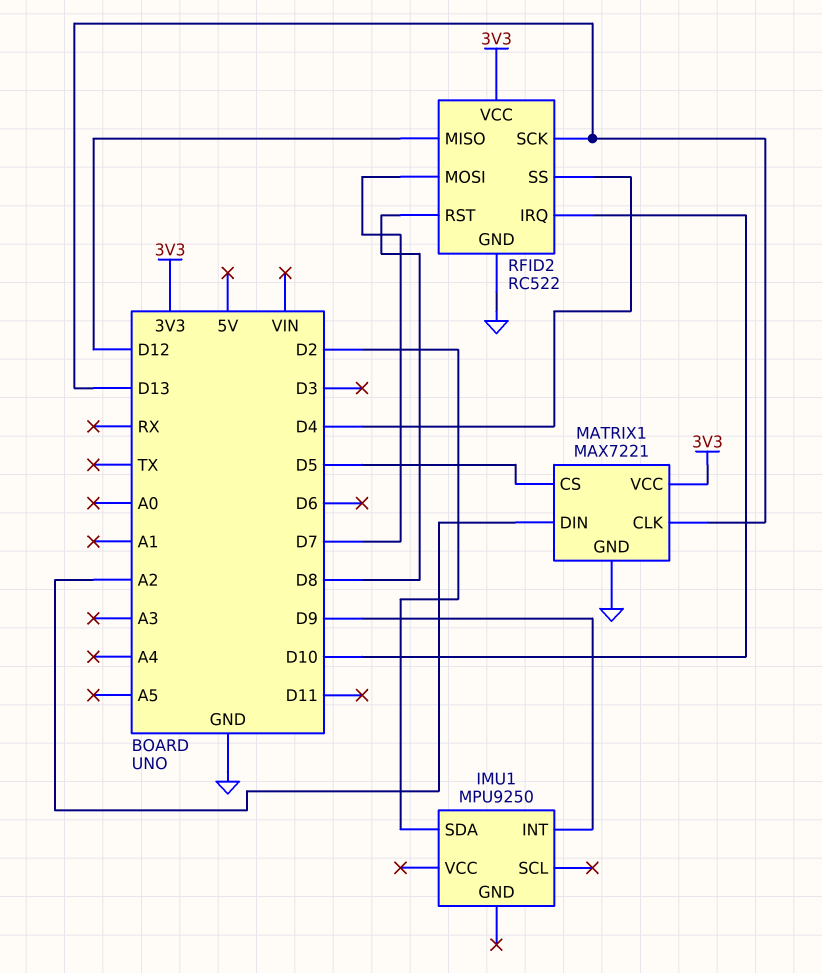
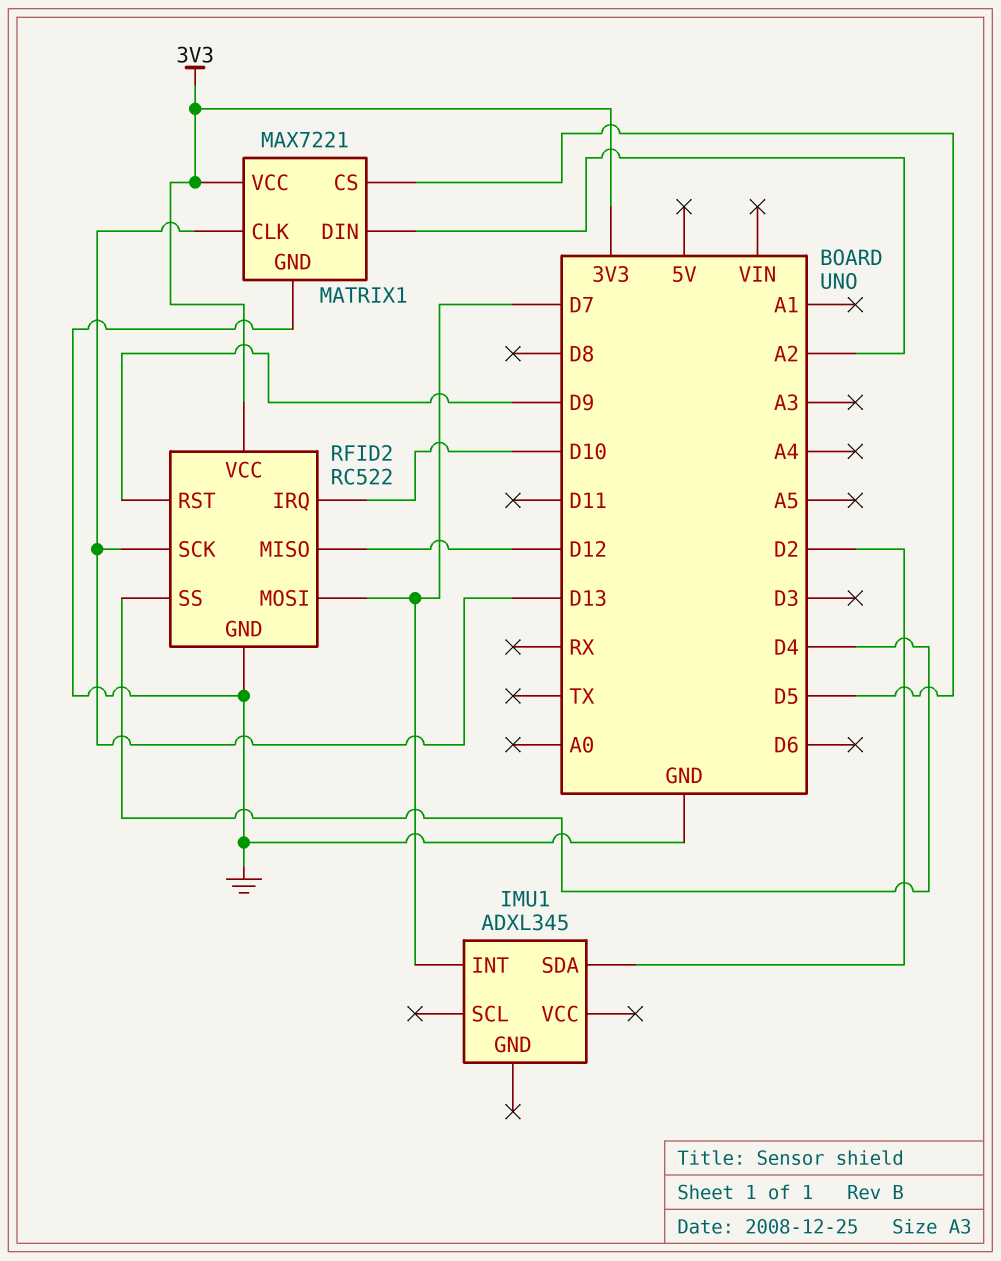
IMU1: MPU9250 -> ADXL345
IMU1 pin INT: D9 -> D7
RFID2 pin RST: D8 -> D9

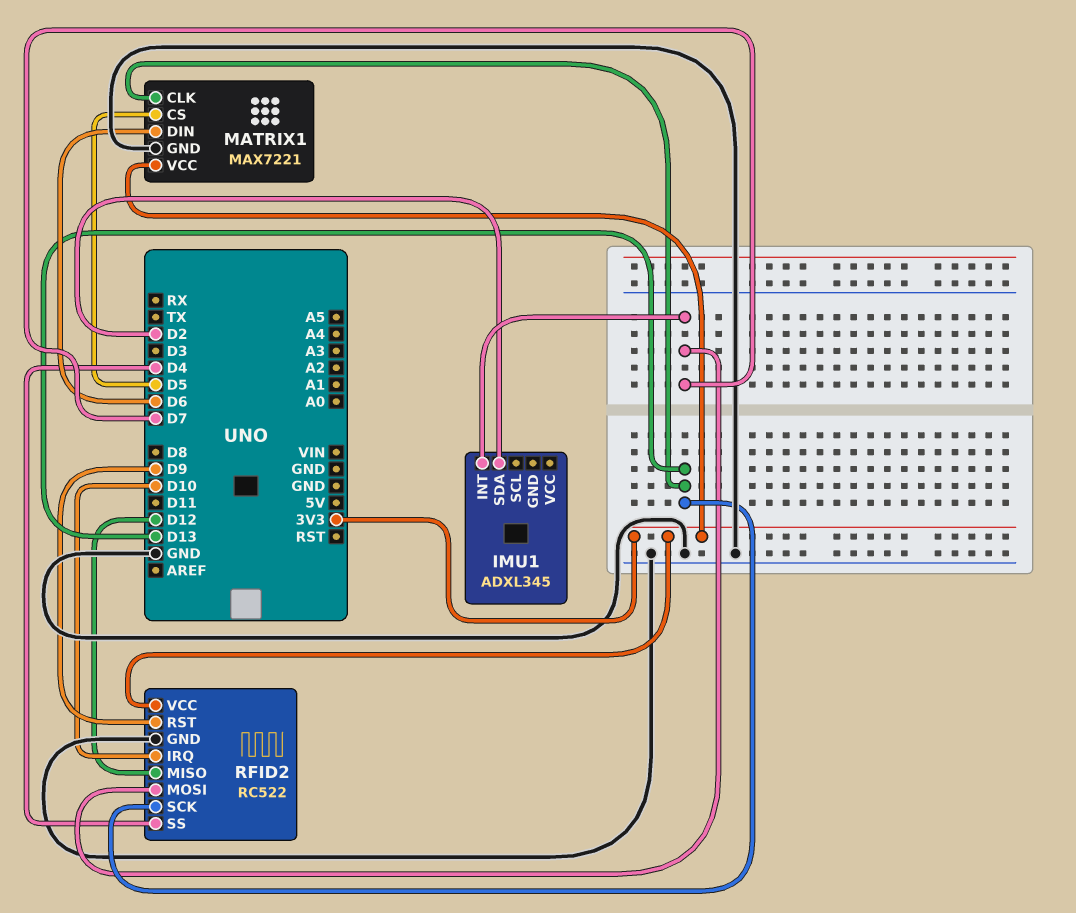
MATRIX1 pin DIN: A2 -> D6

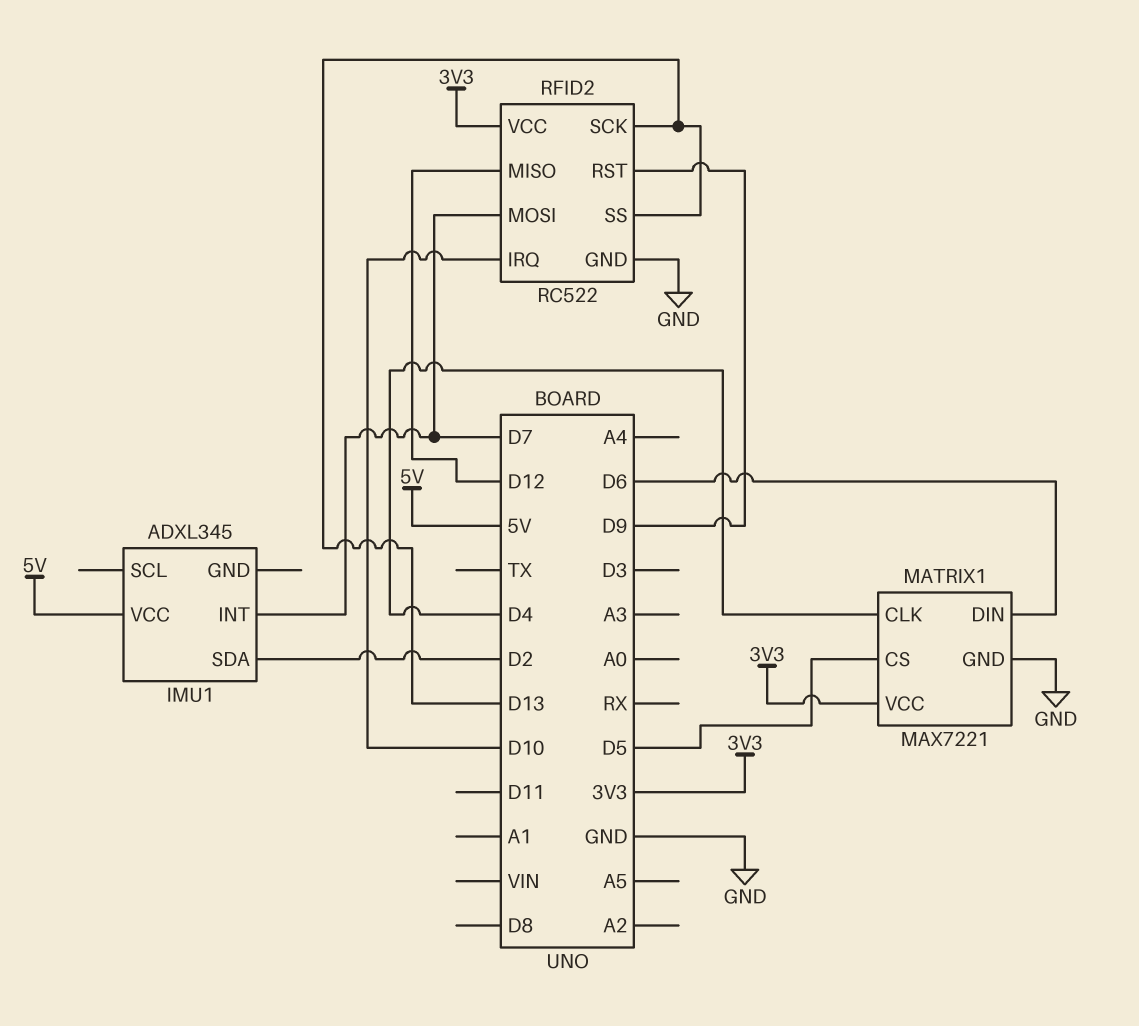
IMU1 pin VCC: none -> 5V
MATRIX1 pin CLK: D13 -> D4
RFID2 pin SS: D4 -> D13

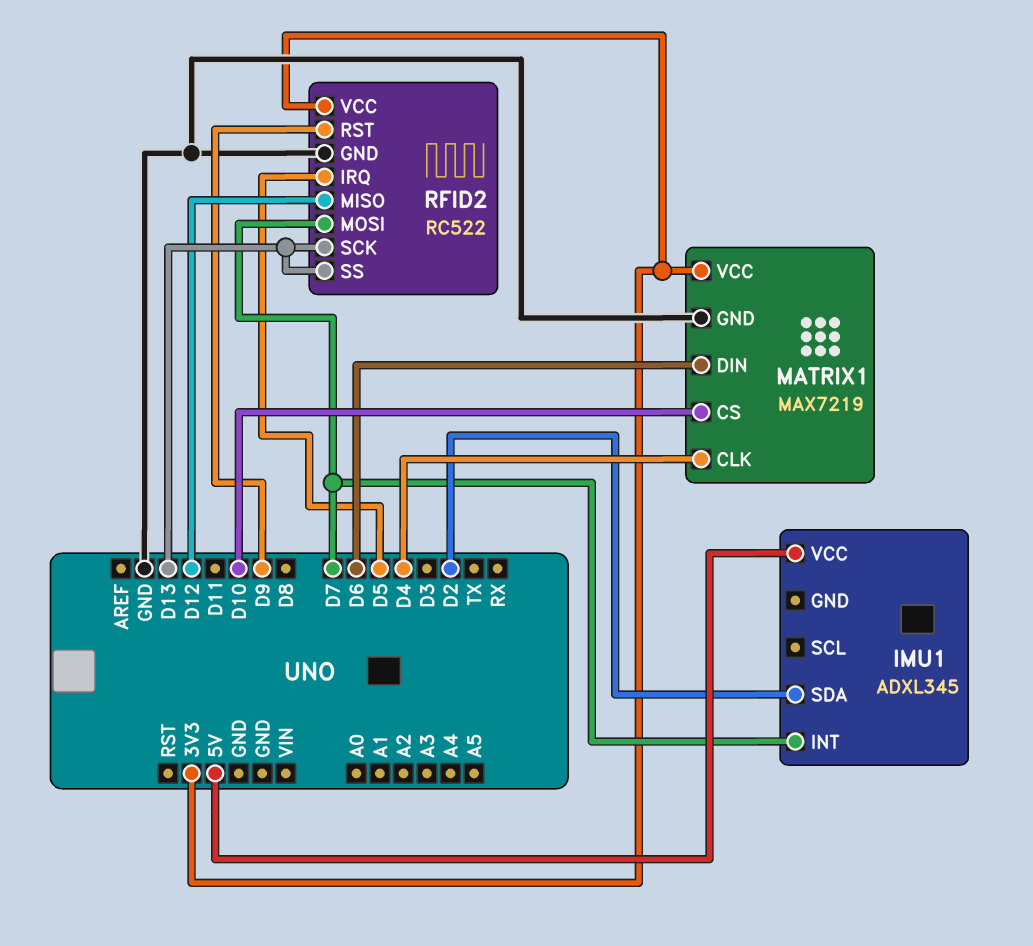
MATRIX1: MAX7221 -> MAX7219
MATRIX1 pin CS: D5 -> D10
RFID2 pin IRQ: D10 -> D5

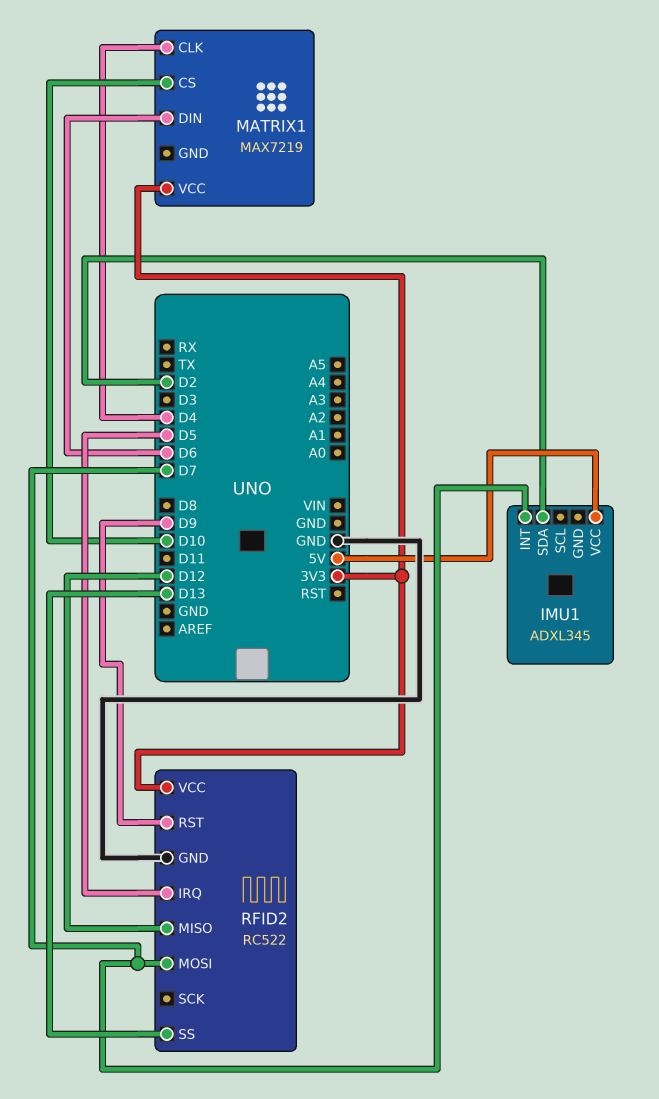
MATRIX1 pin GND: GND -> none
RFID2 pin SCK: D13 -> none

